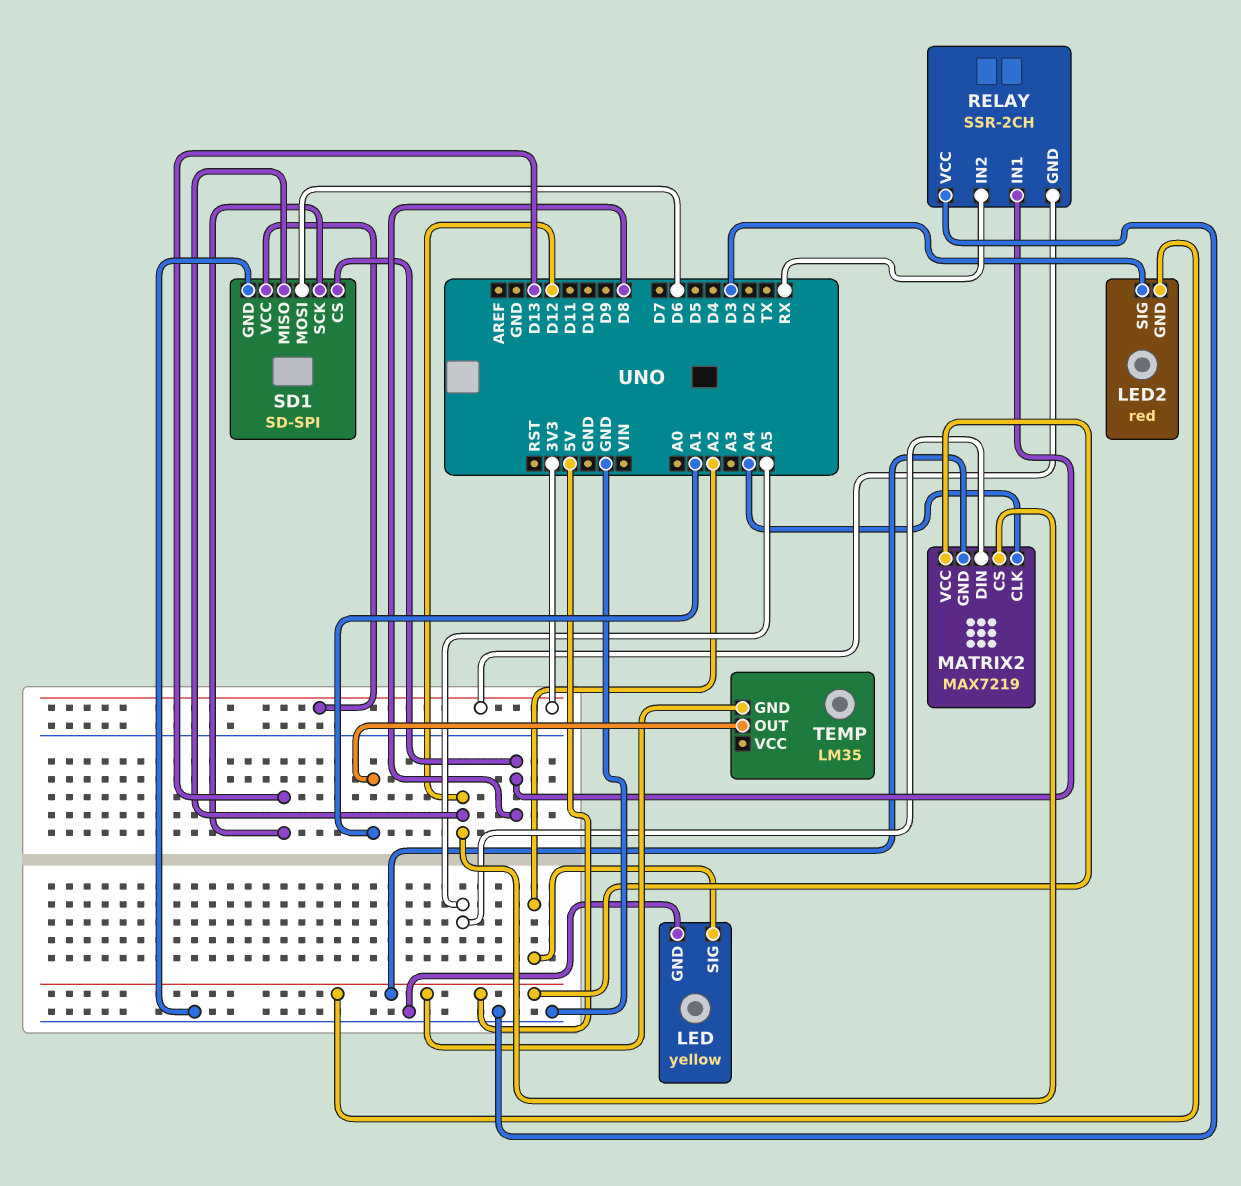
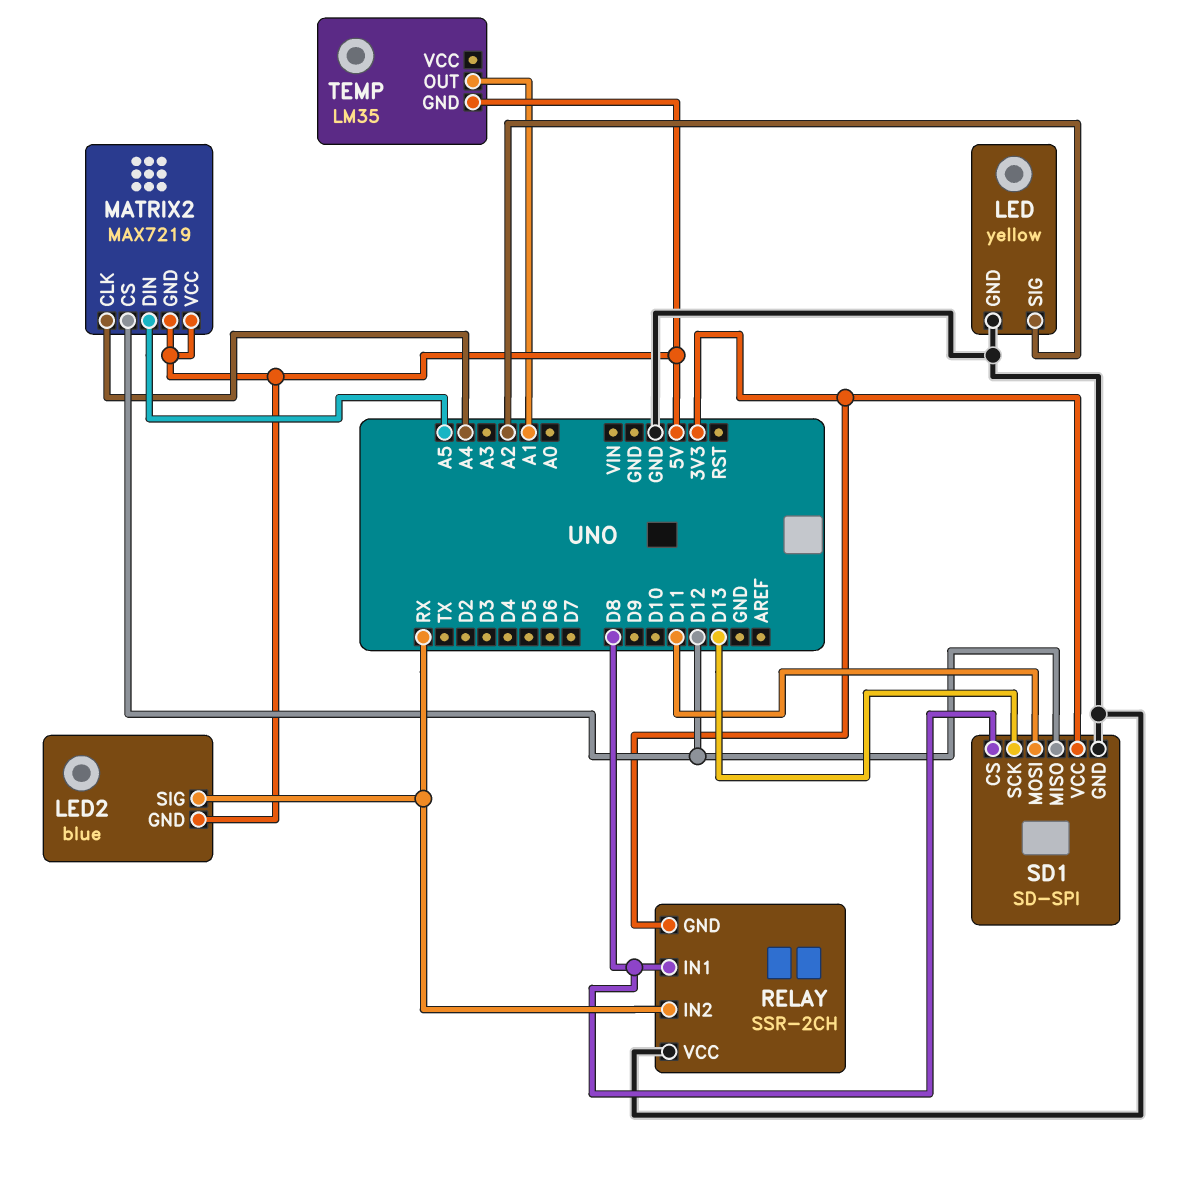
LED2: red -> blue
LED2 pin SIG: D3 -> RX
SD1 pin MOSI: D6 -> D11

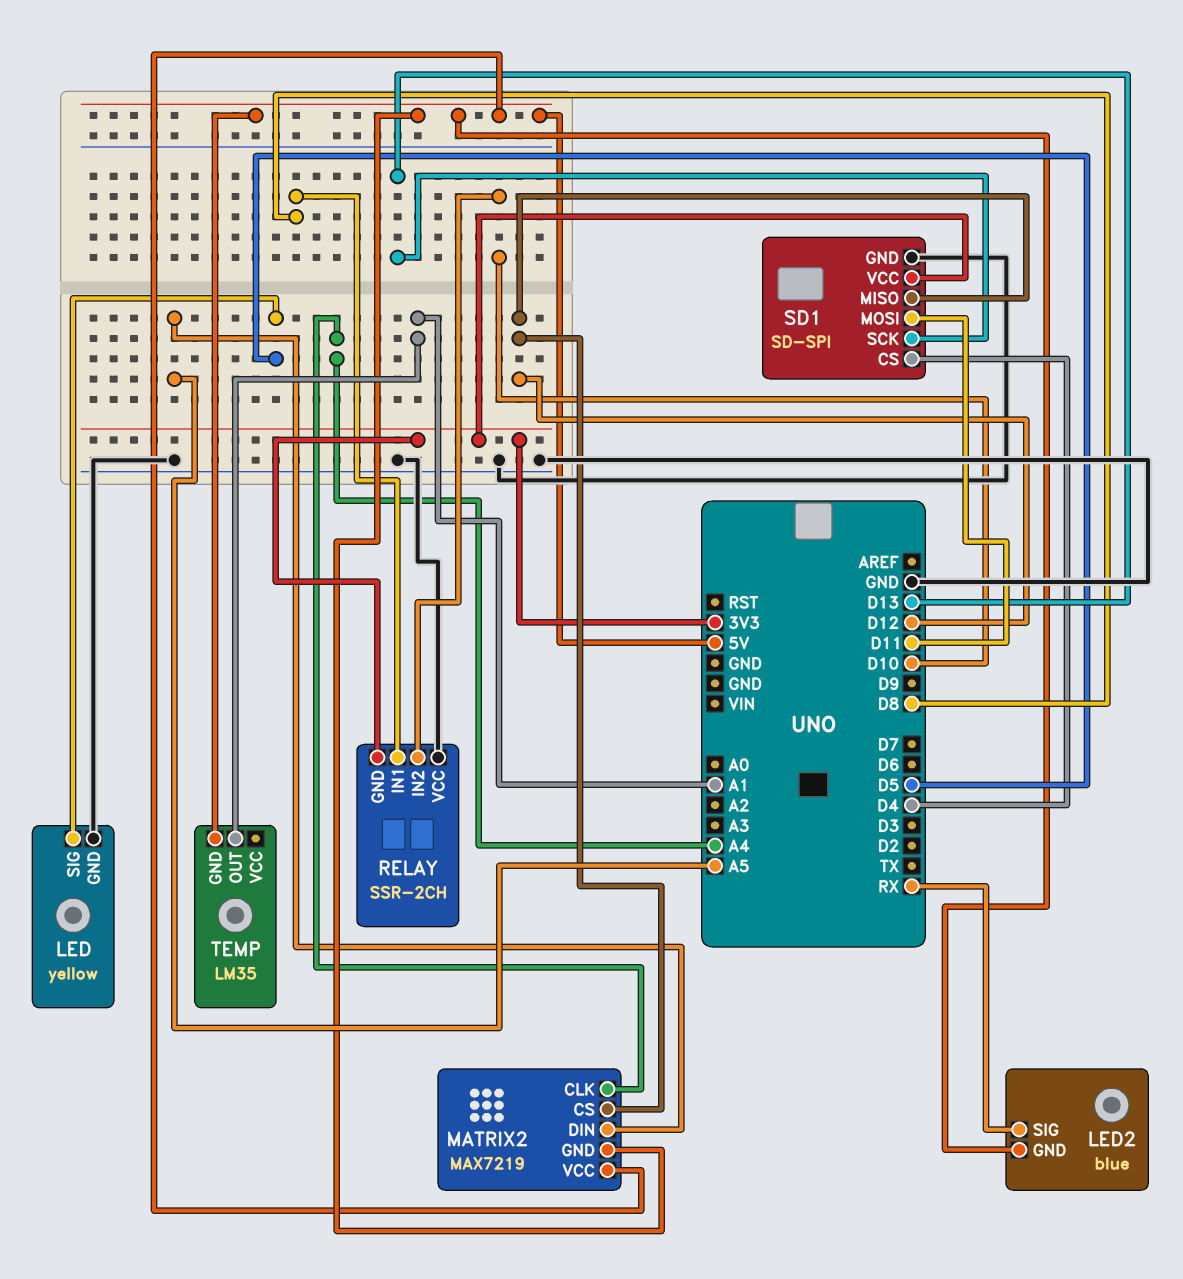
LED pin SIG: A2 -> D5
RELAY pin IN2: RX -> D10
SD1 pin CS: D8 -> D4

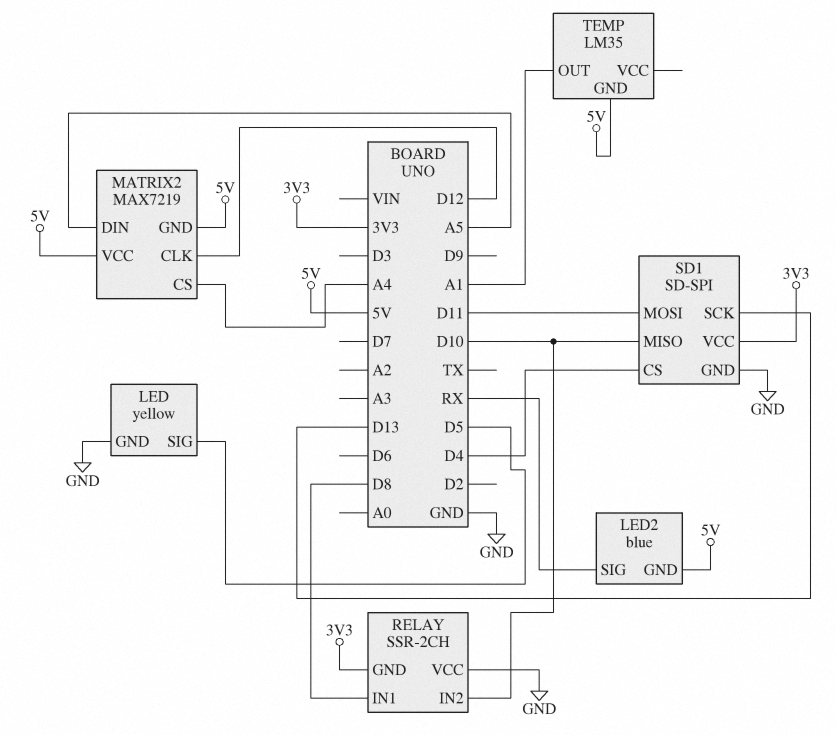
MATRIX2 pin CLK: A4 -> D12
MATRIX2 pin CS: D12 -> A4
SD1 pin MISO: D12 -> D10

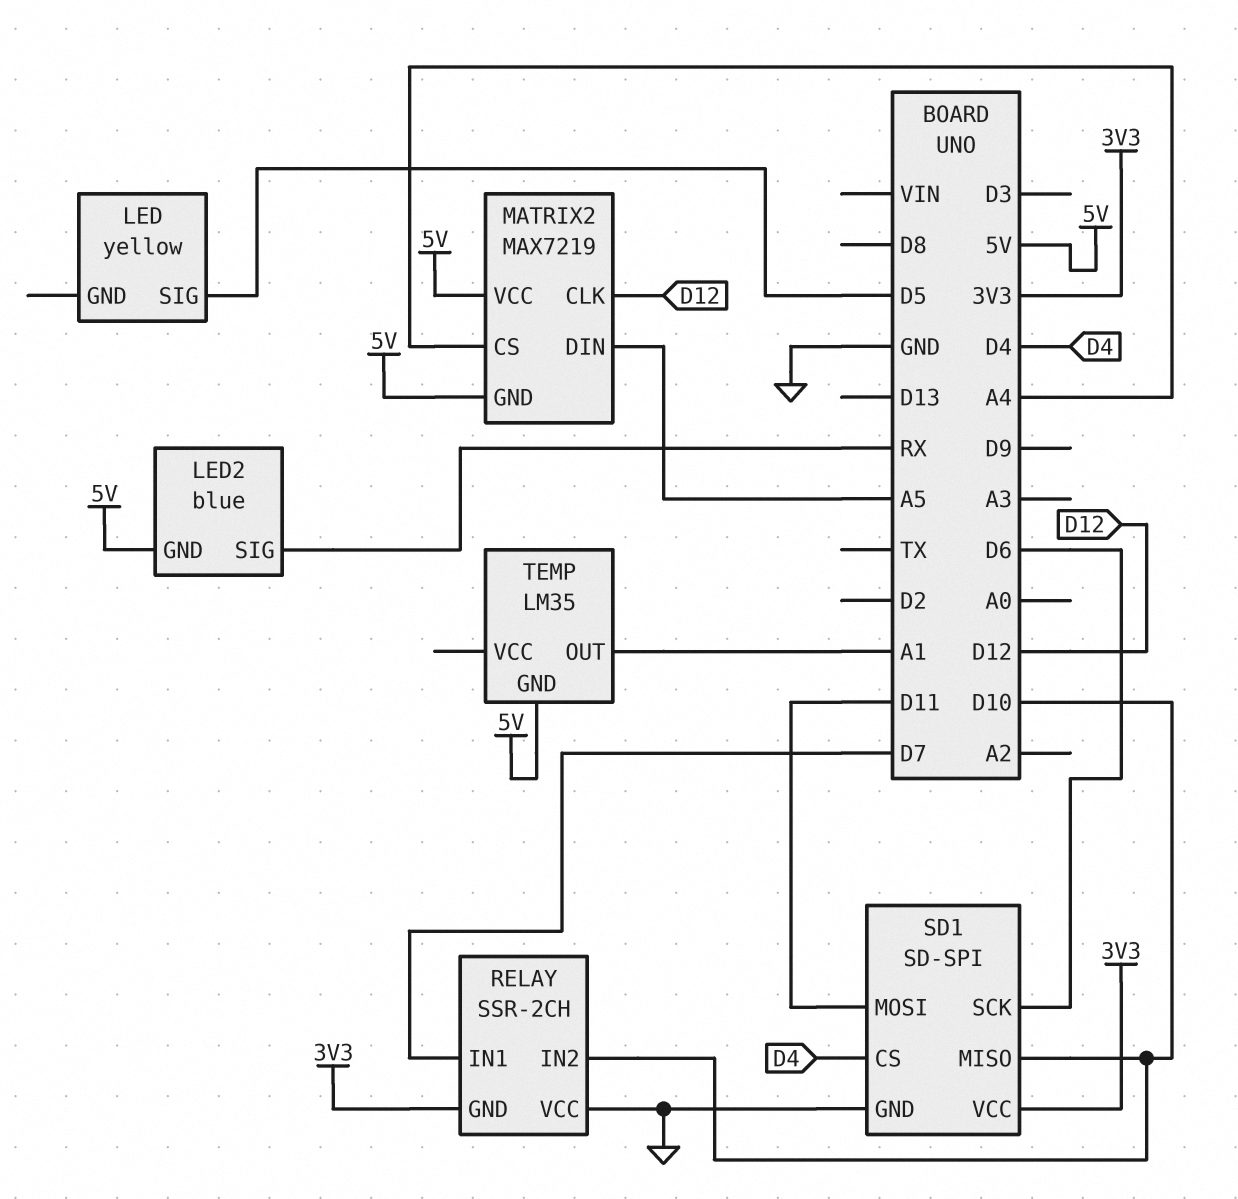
LED pin GND: GND -> none
RELAY pin IN1: D8 -> D7
SD1 pin SCK: D13 -> D6

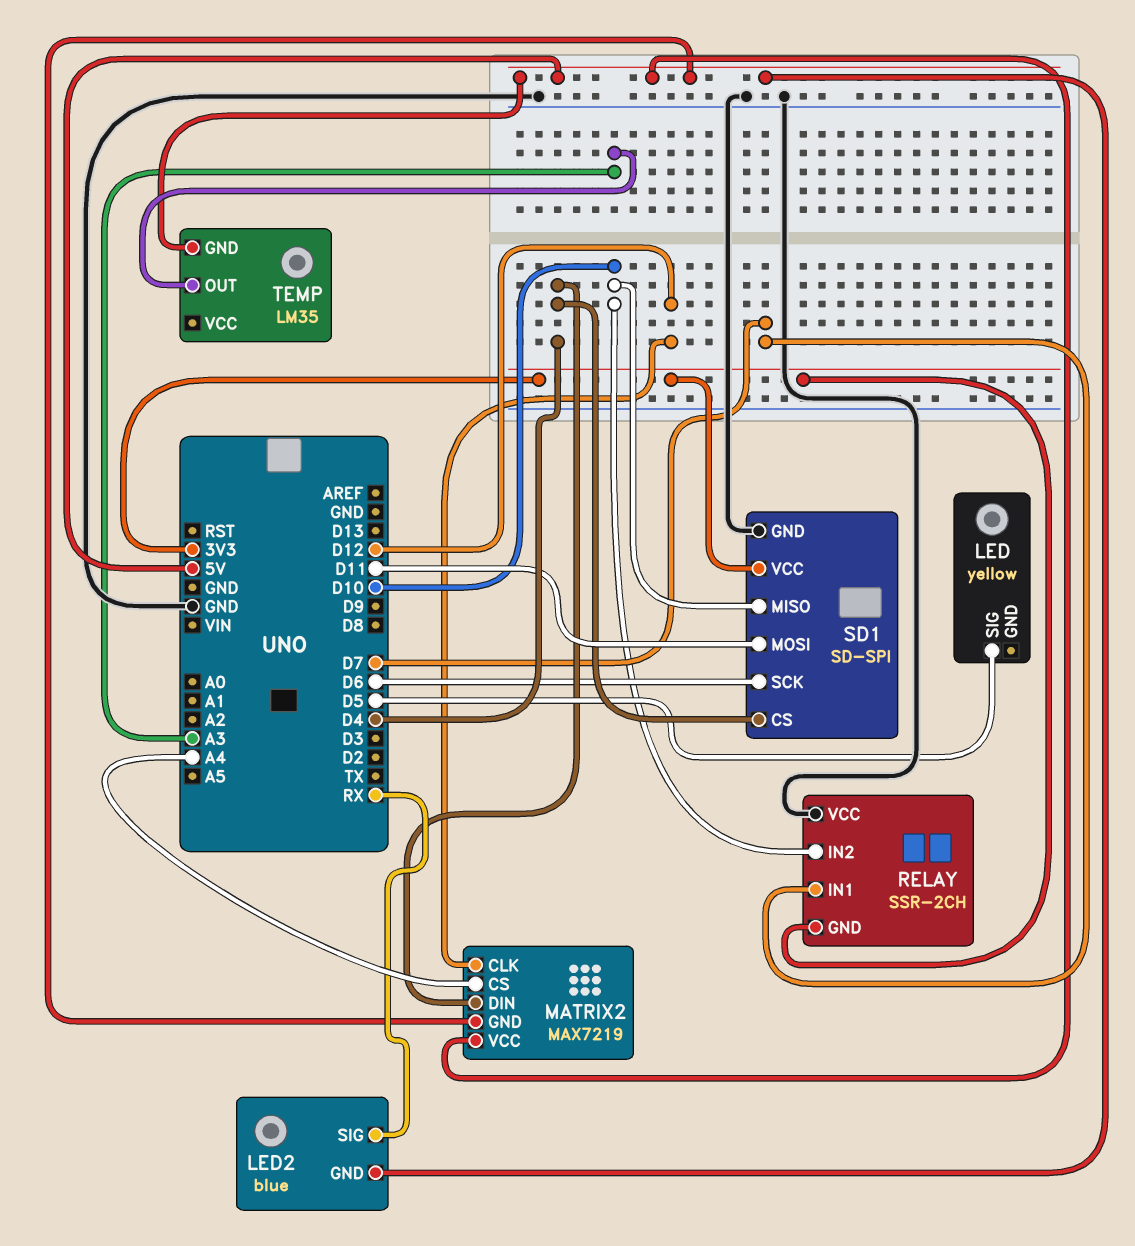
MATRIX2 pin DIN: A5 -> D4
TEMP pin OUT: A1 -> A3

